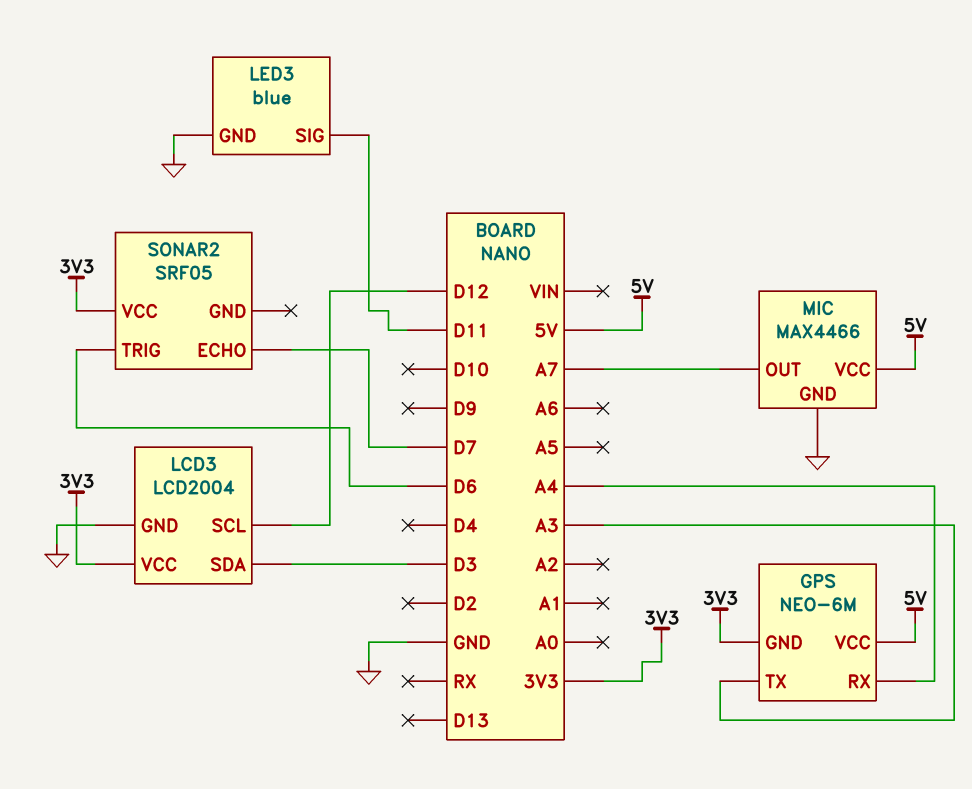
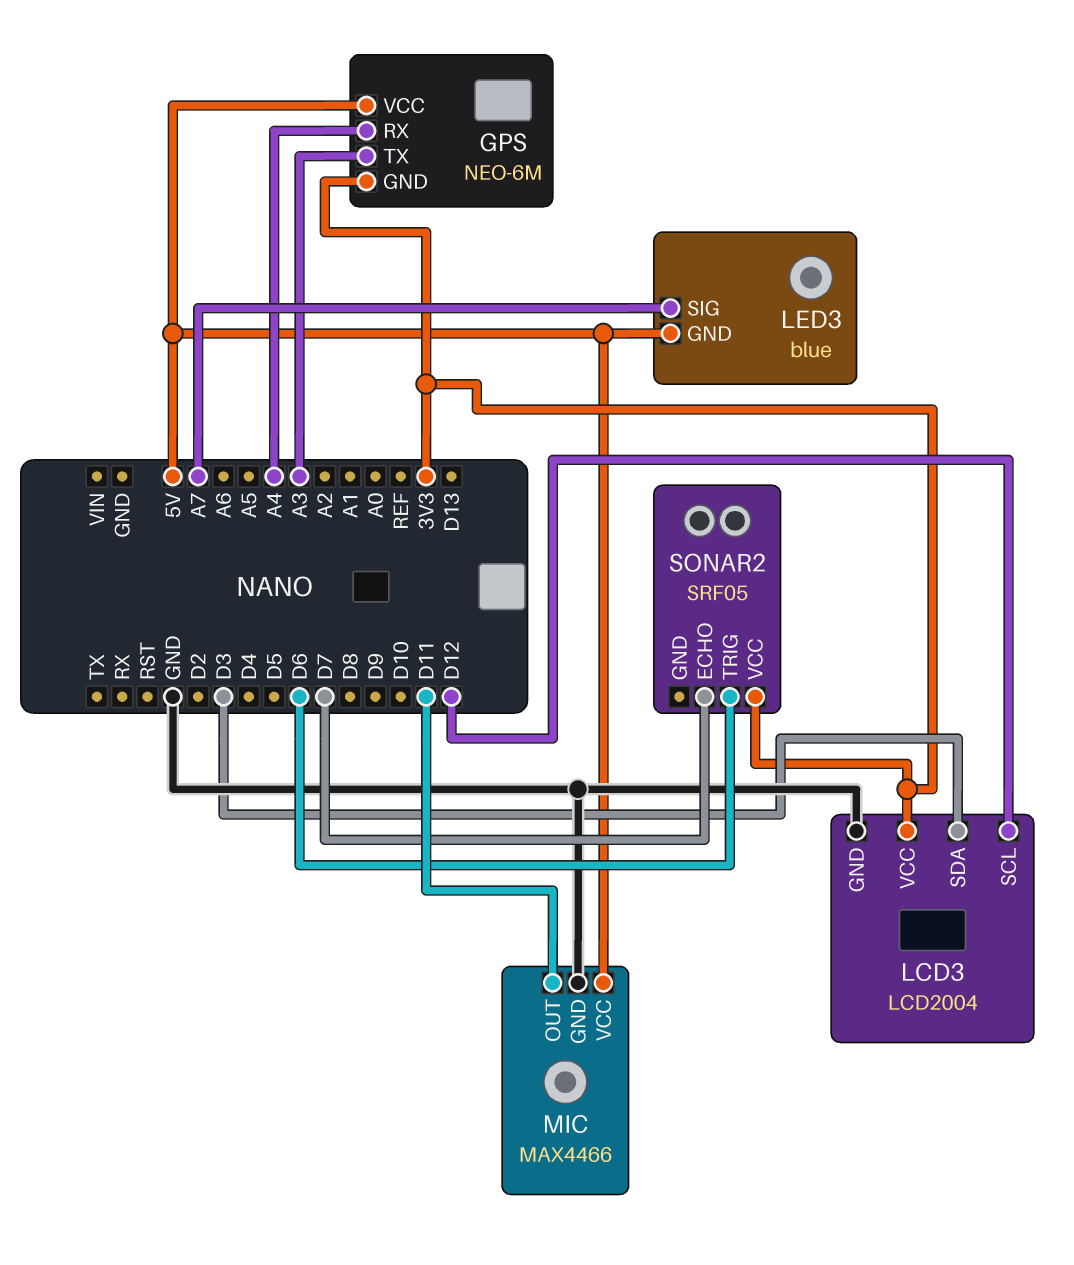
LED3 pin GND: GND -> 5V
LED3 pin SIG: D11 -> A7
MIC pin OUT: A7 -> D11

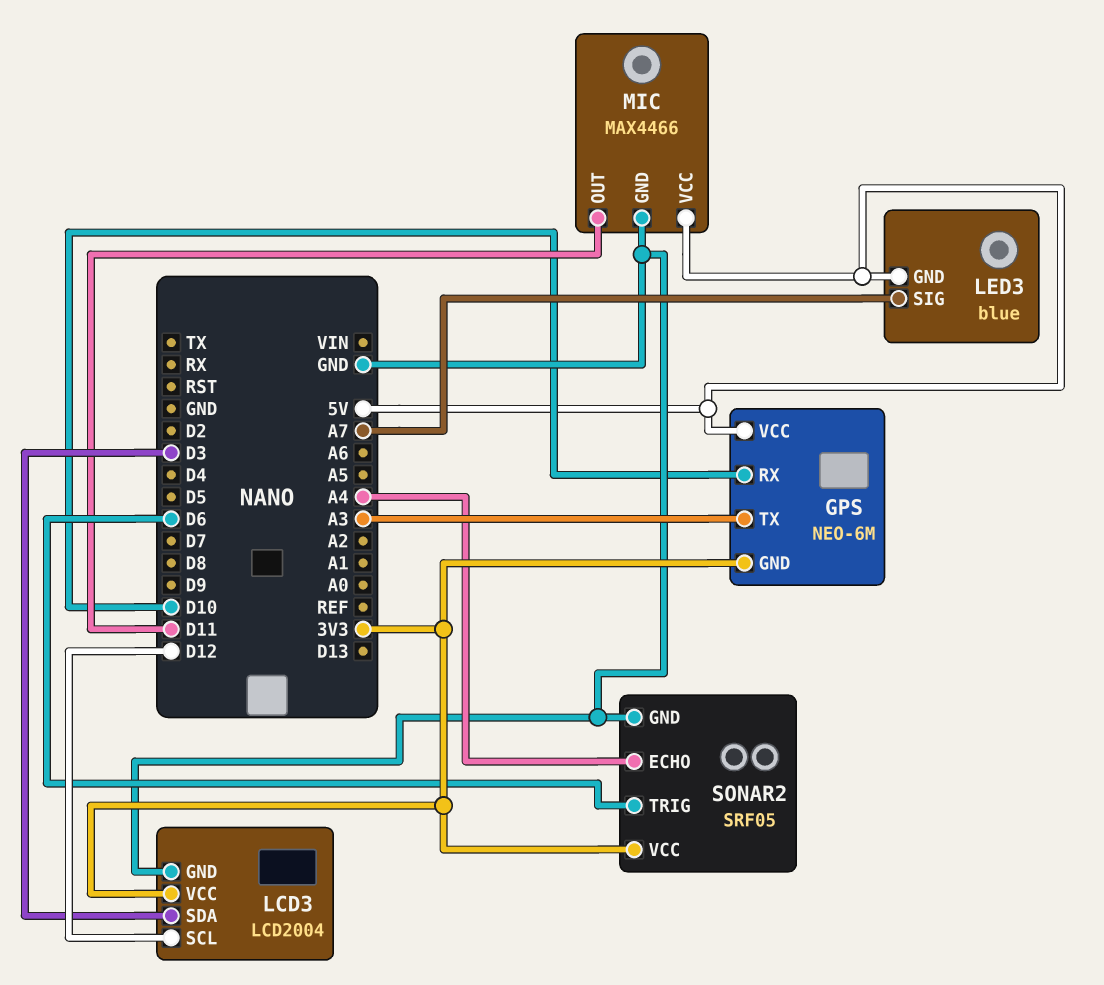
GPS pin RX: A4 -> D10
SONAR2 pin ECHO: D7 -> A4
SONAR2 pin GND: none -> GND

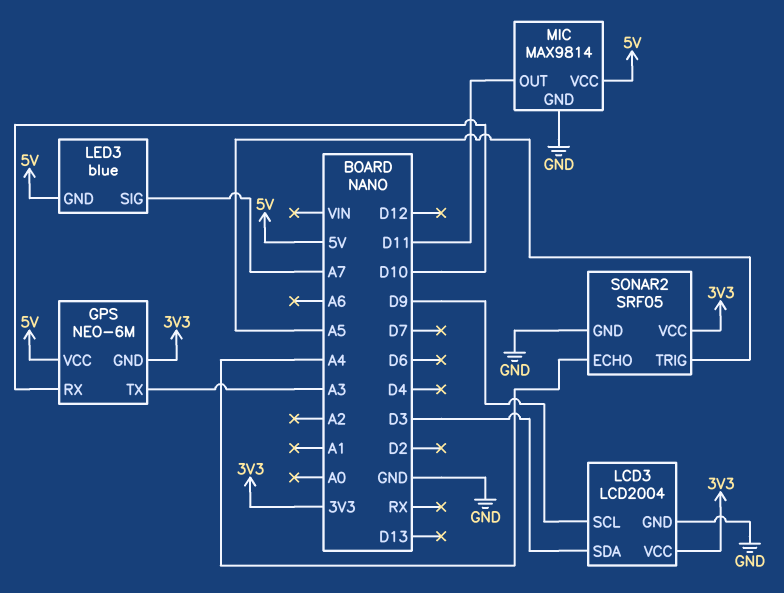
LCD3 pin SCL: D12 -> D9
MIC: MAX4466 -> MAX9814
SONAR2 pin TRIG: D6 -> A5

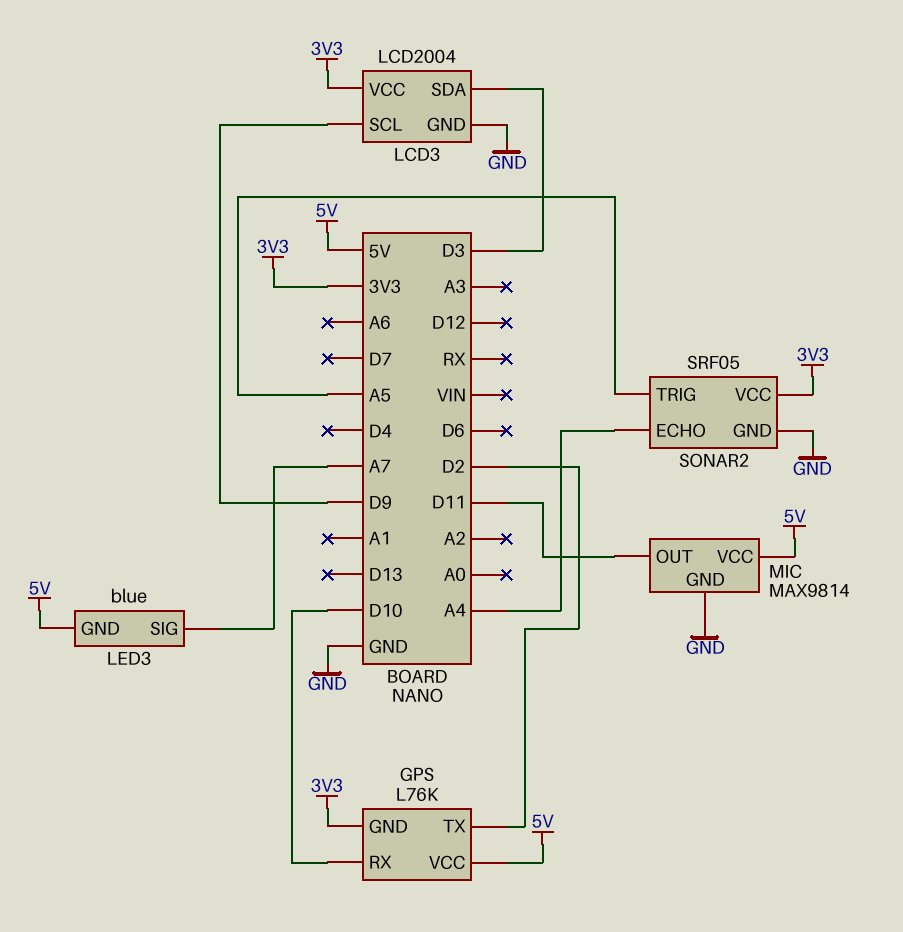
GPS: NEO-6M -> L76K
GPS pin TX: A3 -> D2

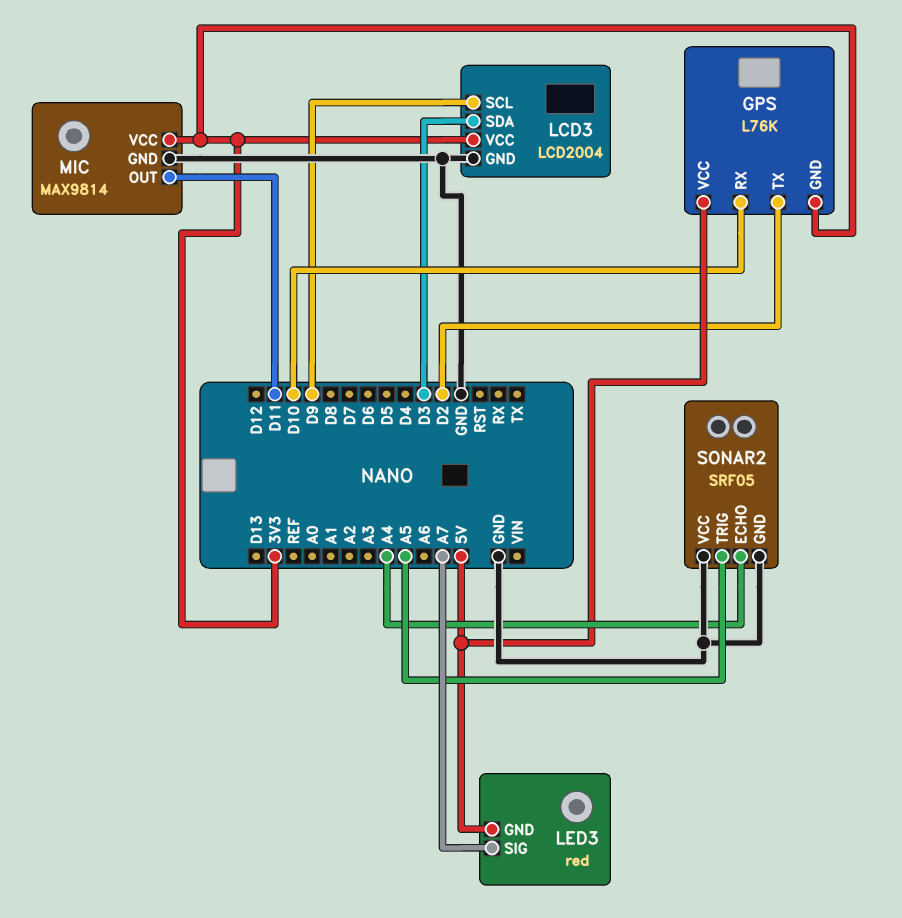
LED3: blue -> red
MIC pin VCC: 5V -> 3V3
SONAR2 pin VCC: 3V3 -> GND

